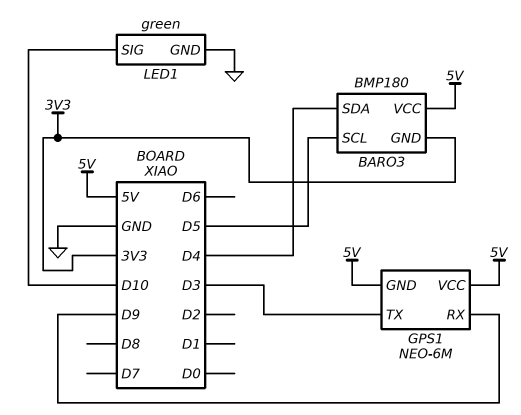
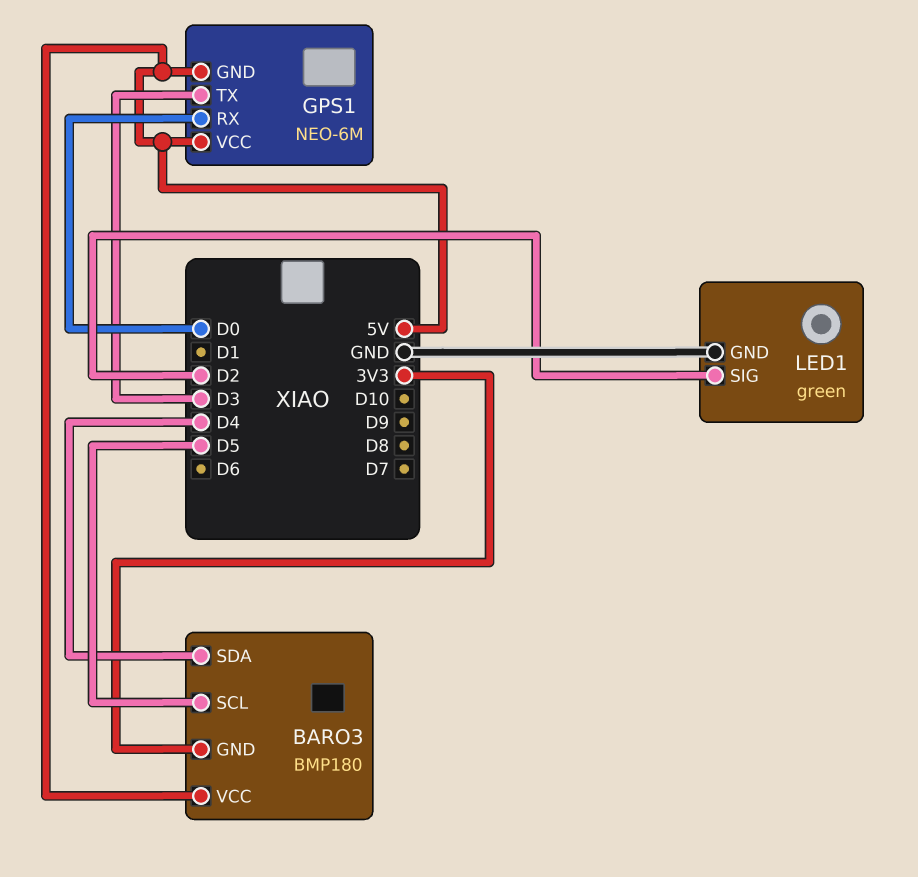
GPS1 pin RX: D9 -> D0
LED1 pin SIG: D10 -> D2

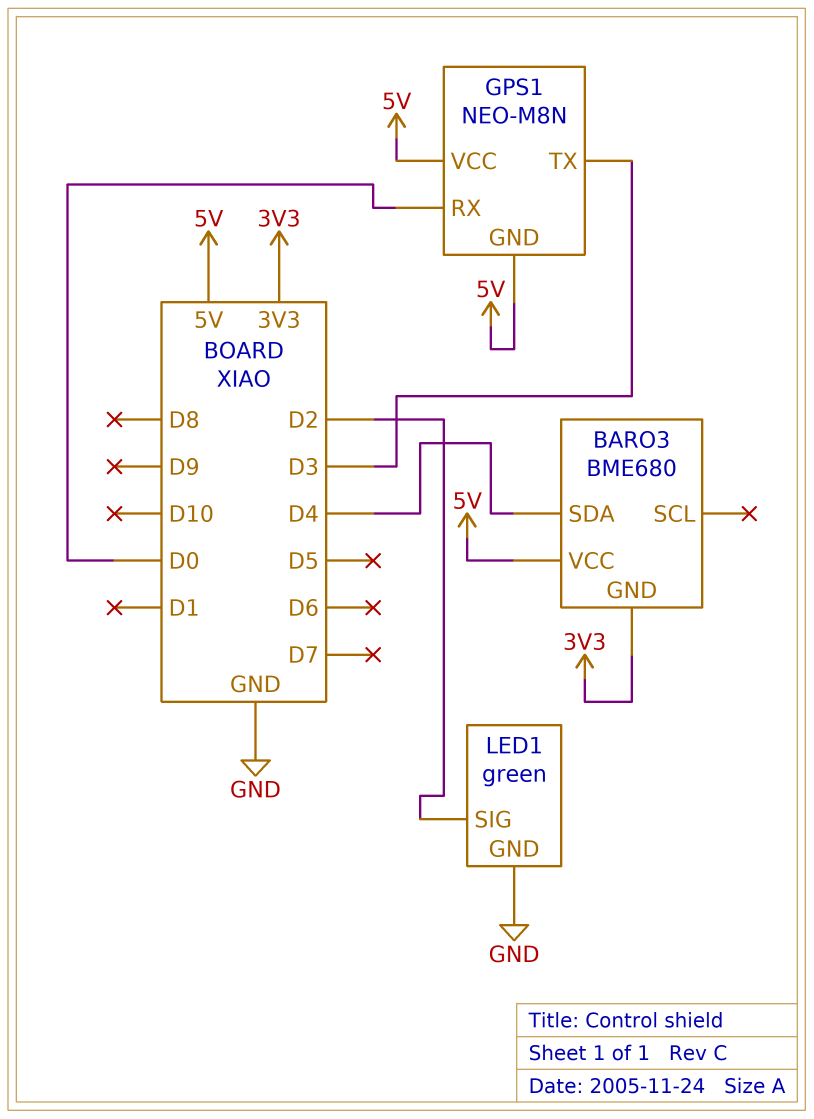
BARO3: BMP180 -> BME680
BARO3 pin SCL: D5 -> none
GPS1: NEO-6M -> NEO-M8N

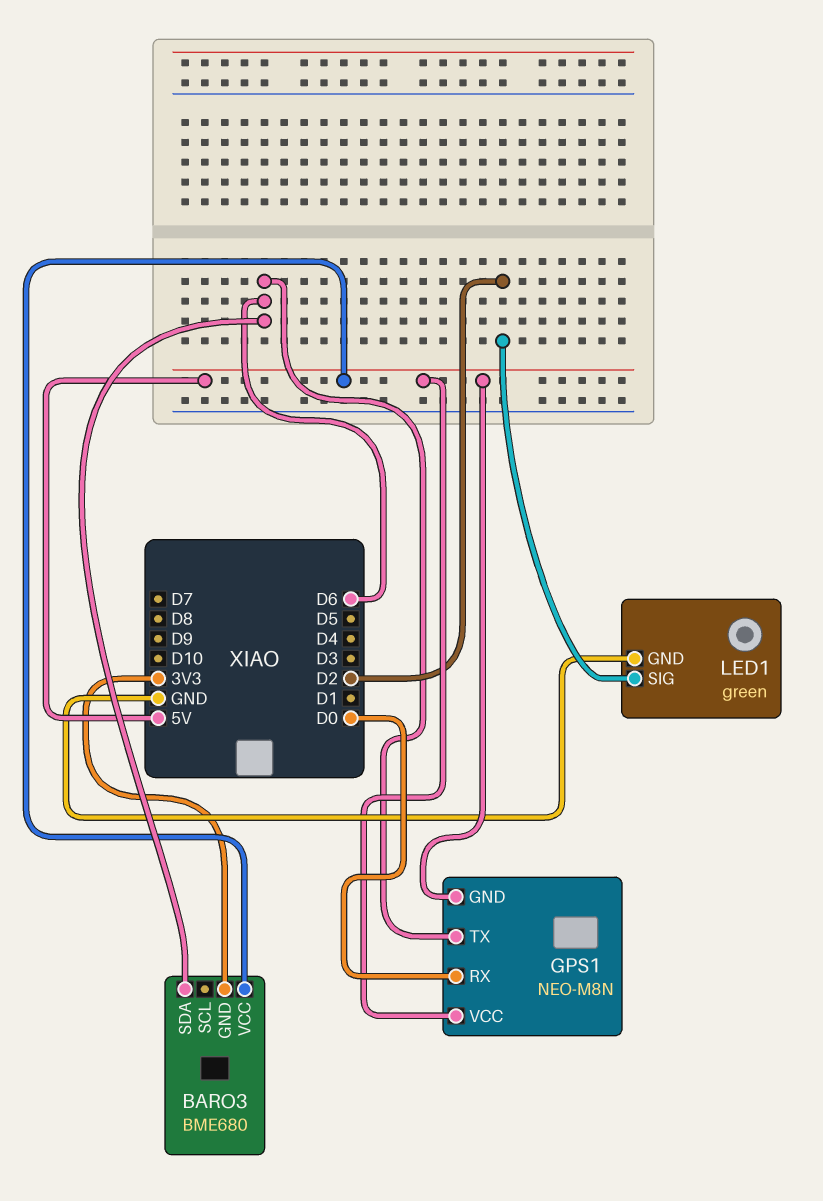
BARO3 pin SDA: D4 -> D6
GPS1 pin TX: D3 -> D6

